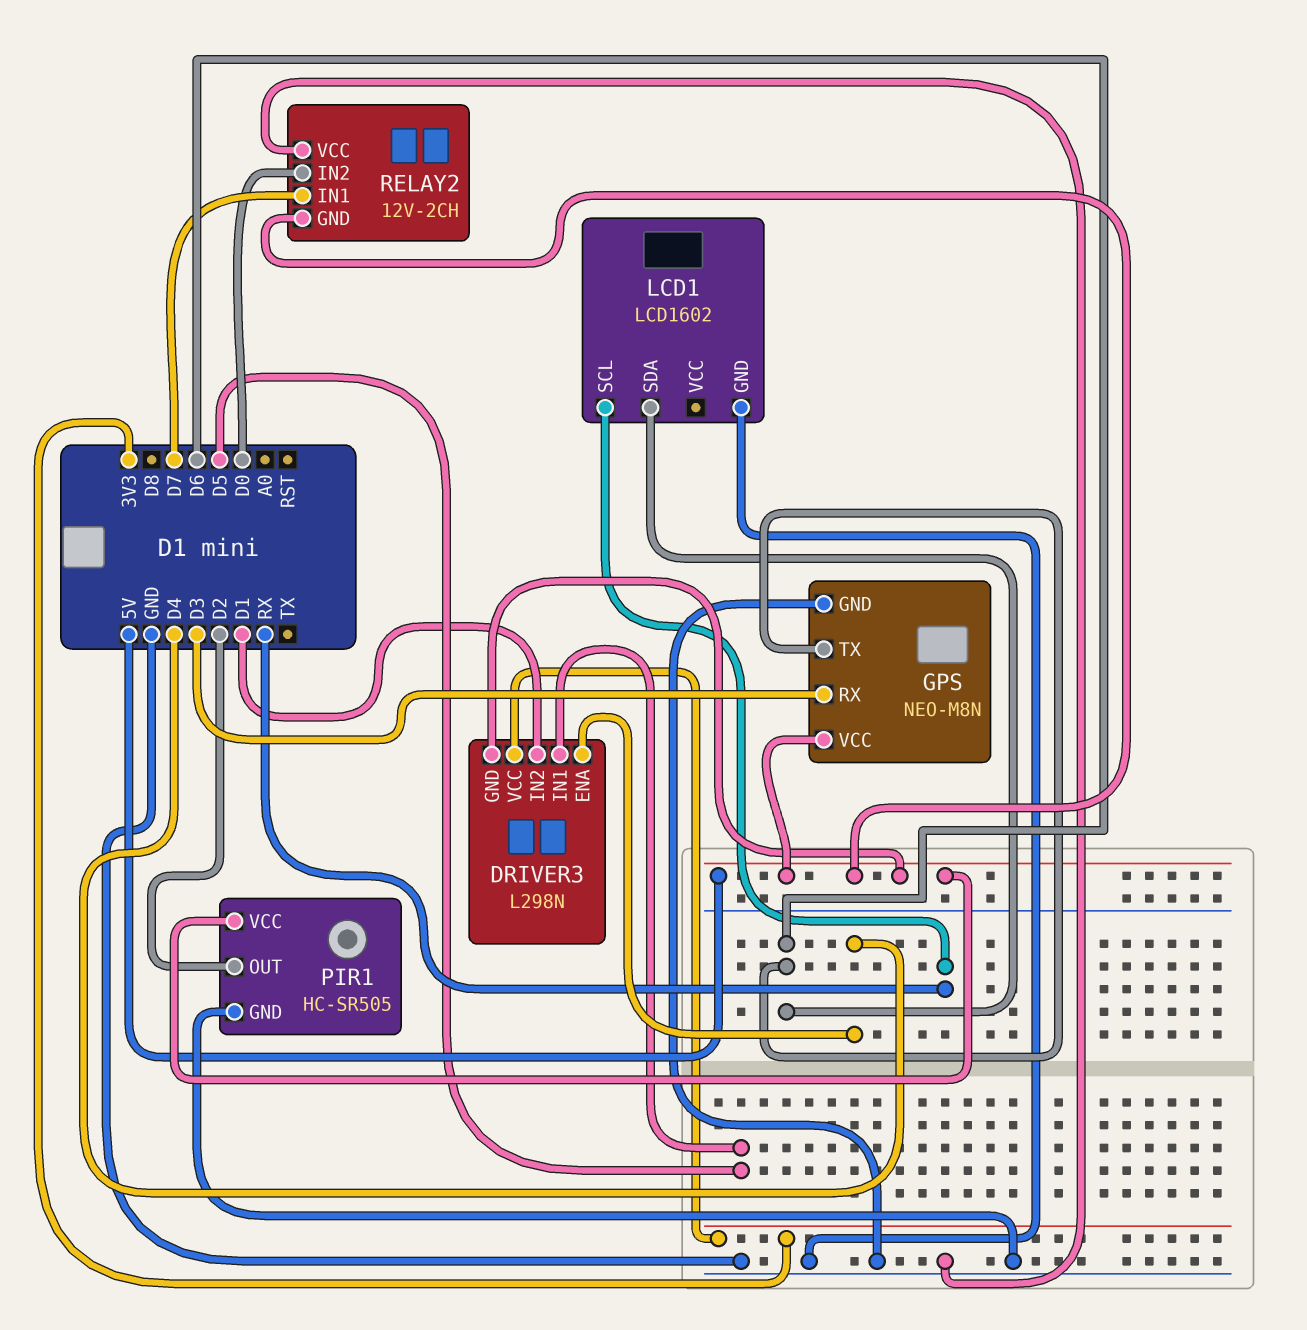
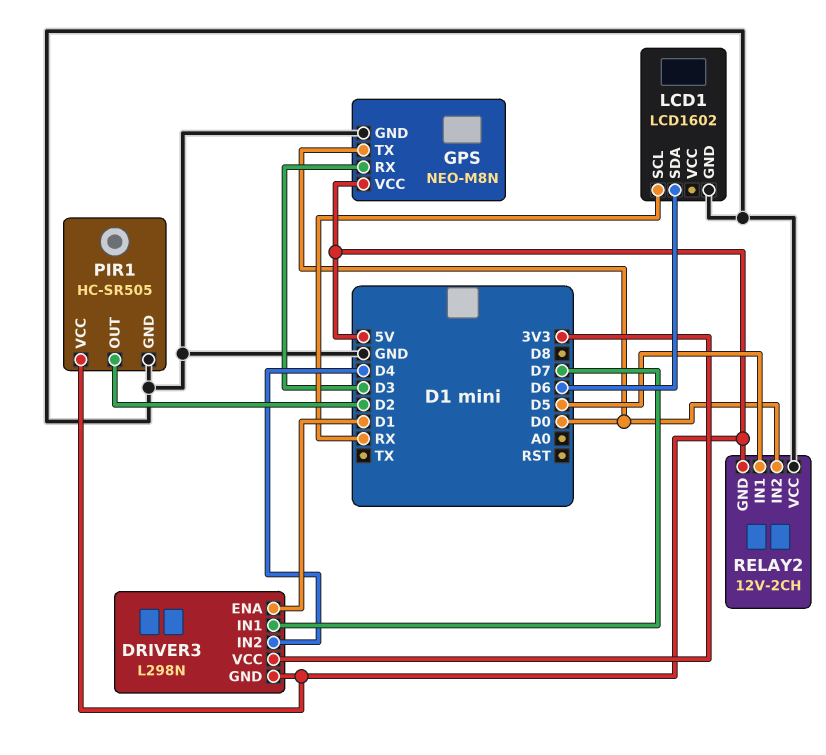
DRIVER3 pin ENA: D4 -> D1
DRIVER3 pin IN1: D5 -> D7
DRIVER3 pin IN2: D1 -> D4
GPS pin TX: D6 -> D0
RELAY2 pin IN1: D7 -> D5

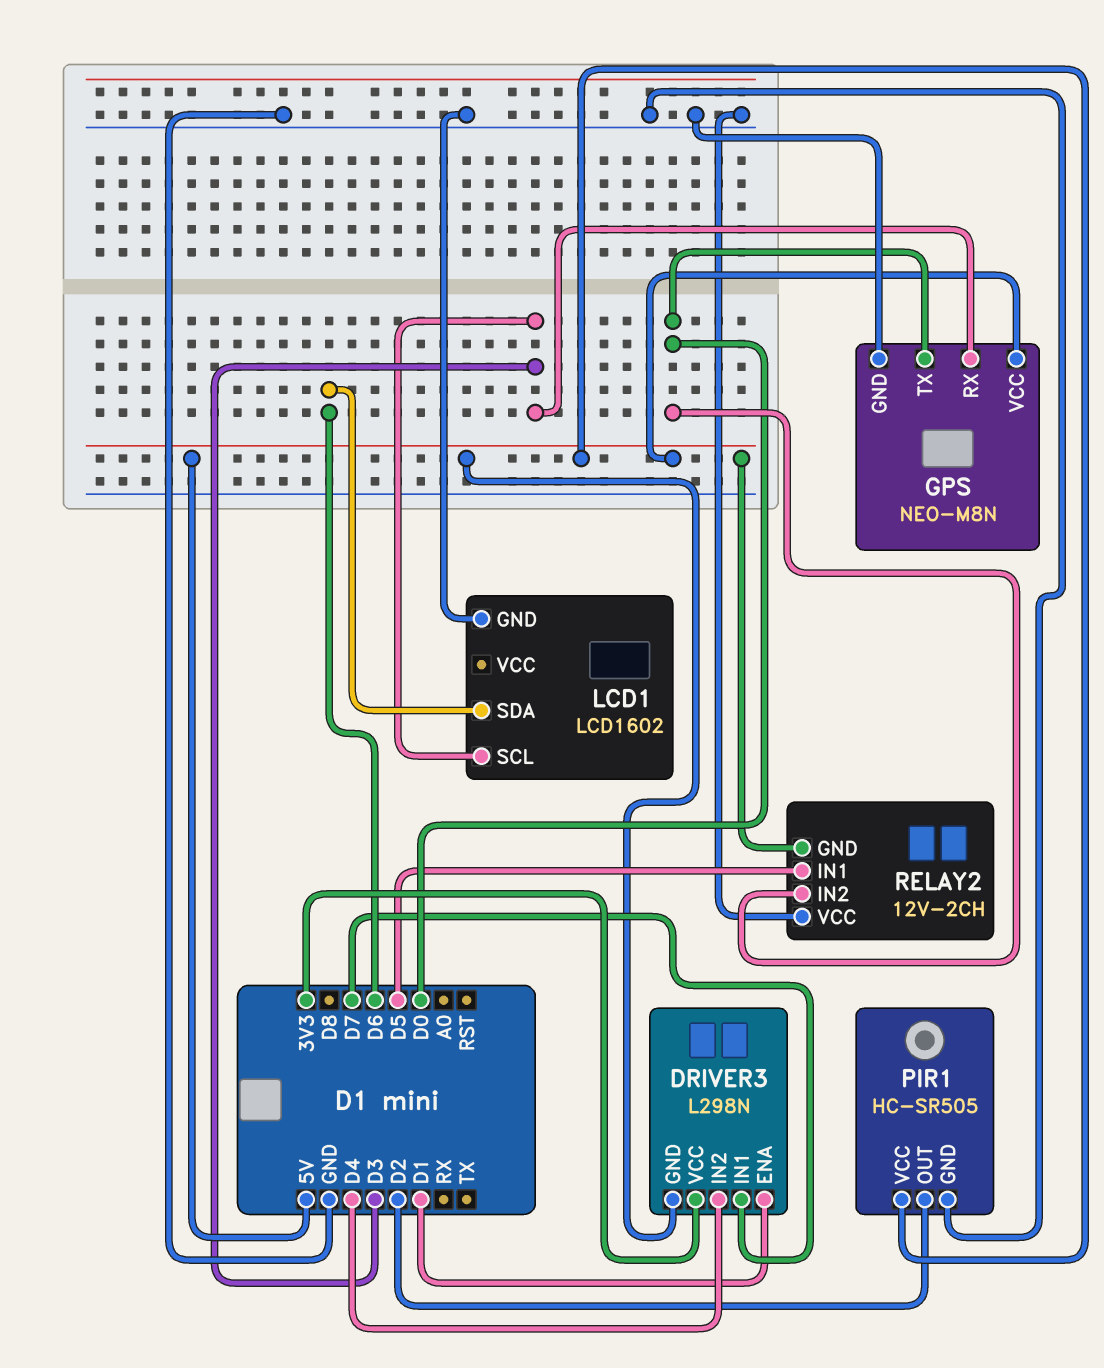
LCD1 pin SCL: RX -> D3

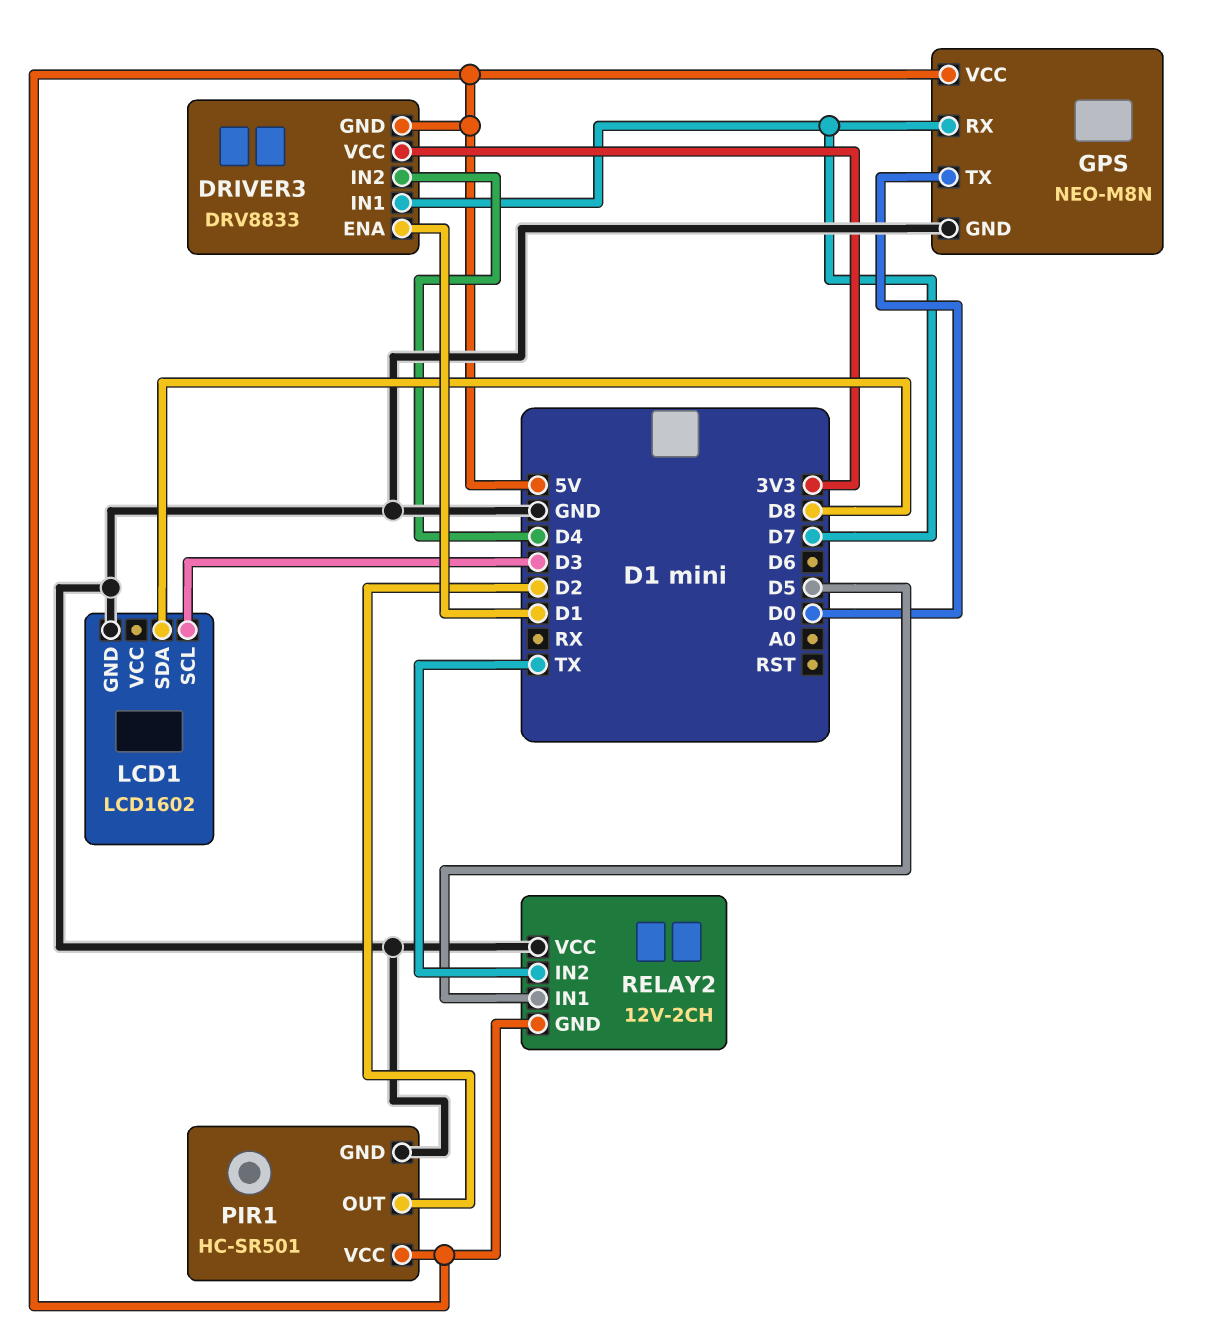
DRIVER3: L298N -> DRV8833
GPS pin RX: D3 -> D7
LCD1 pin SDA: D6 -> D8
PIR1: HC-SR505 -> HC-SR501
RELAY2 pin IN2: D0 -> TX

